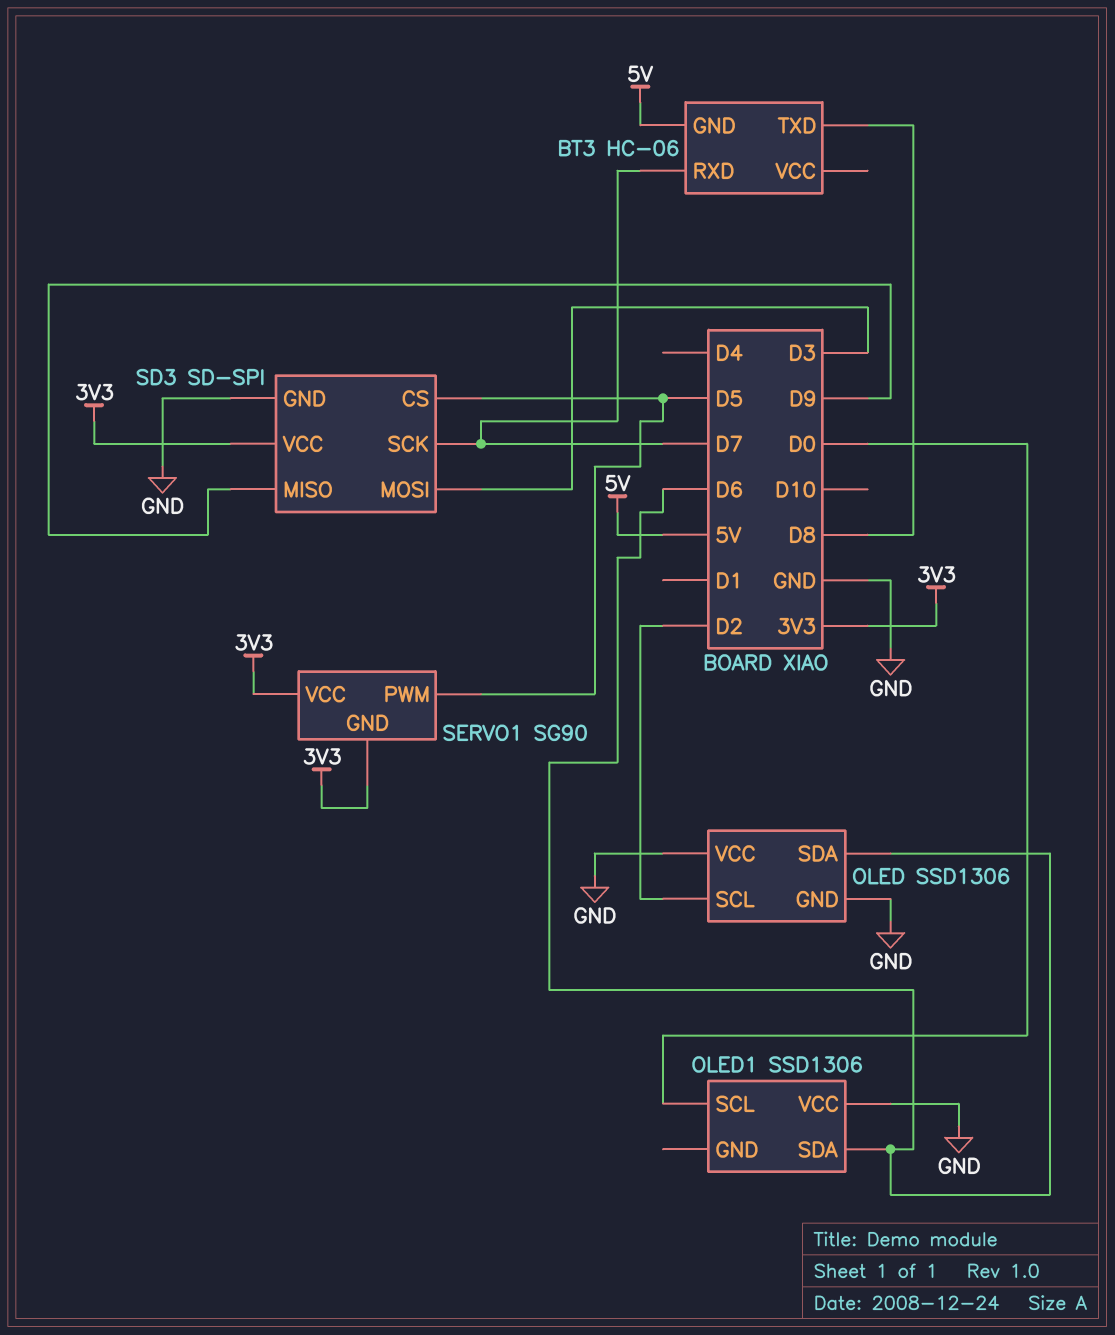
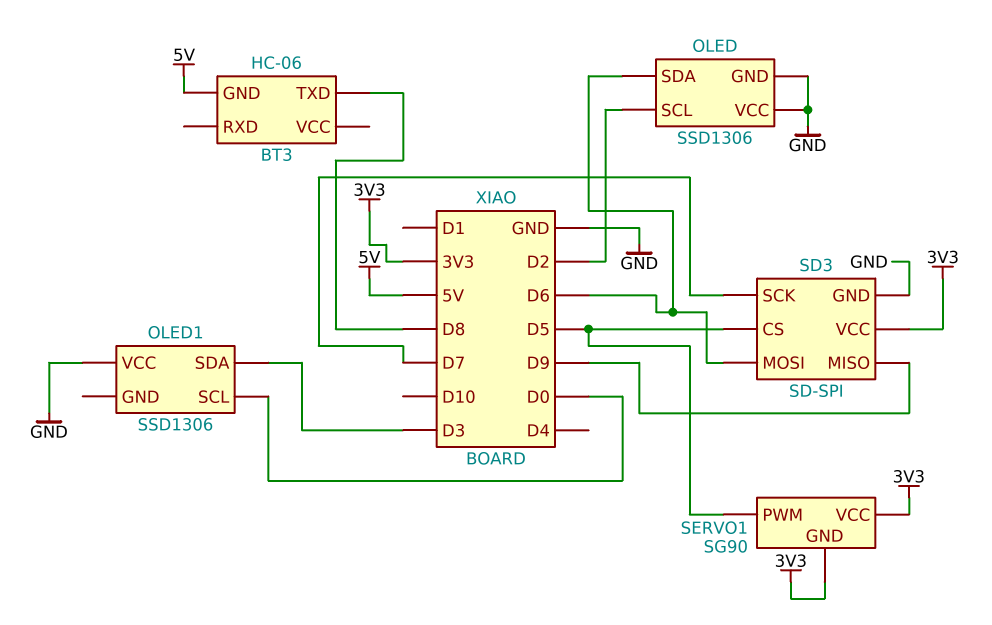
BT3 pin RXD: D7 -> none
OLED1 pin SDA: D6 -> D3
SD3 pin MOSI: D3 -> D6

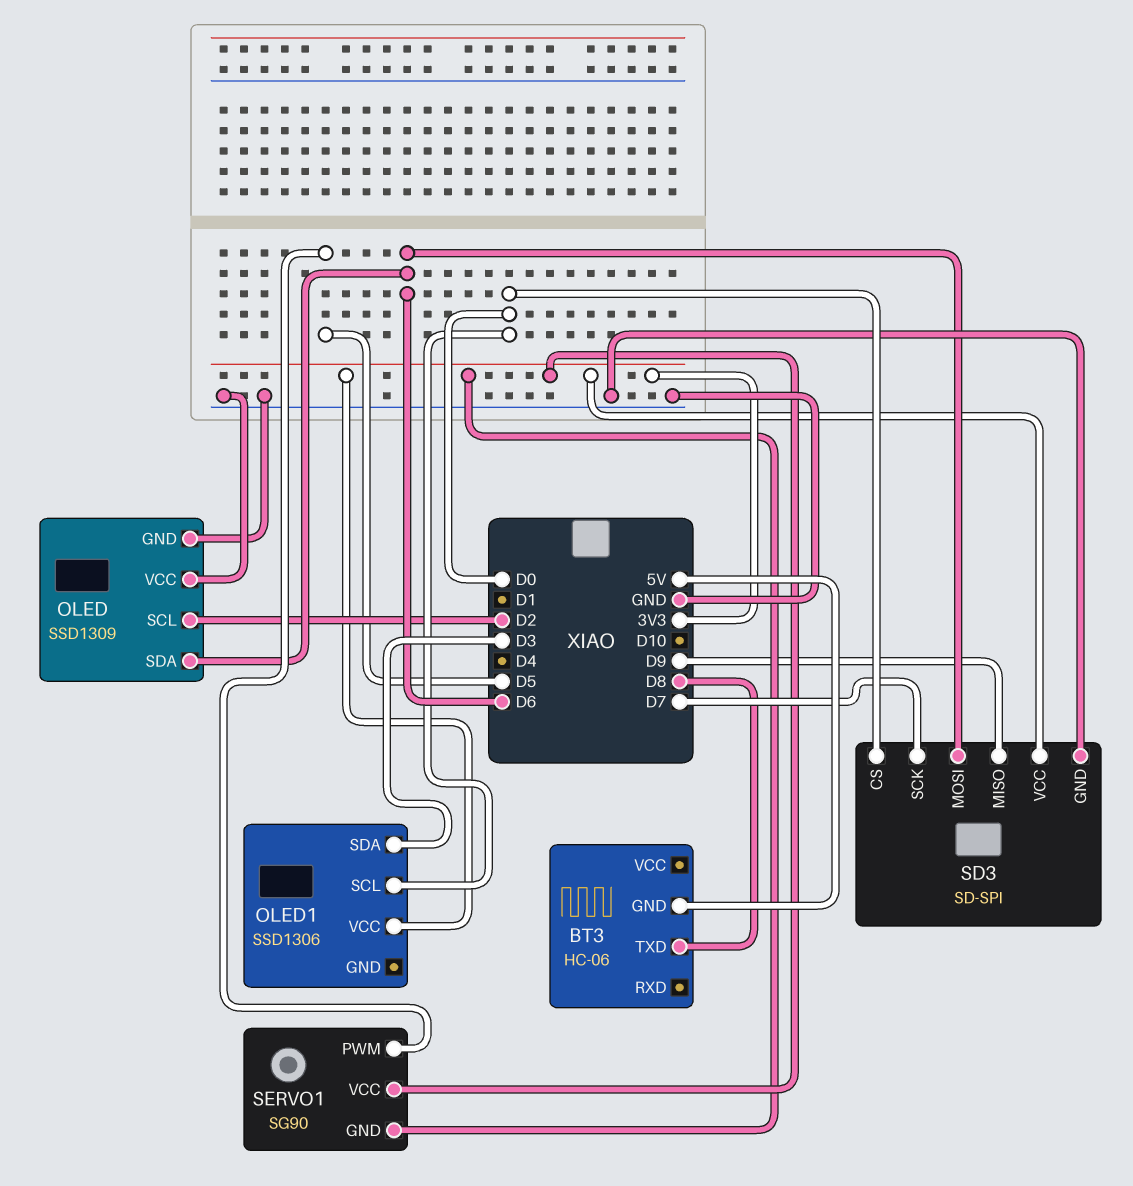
OLED: SSD1306 -> SSD1309
OLED1 pin VCC: GND -> 3V3
SD3 pin CS: D5 -> D0

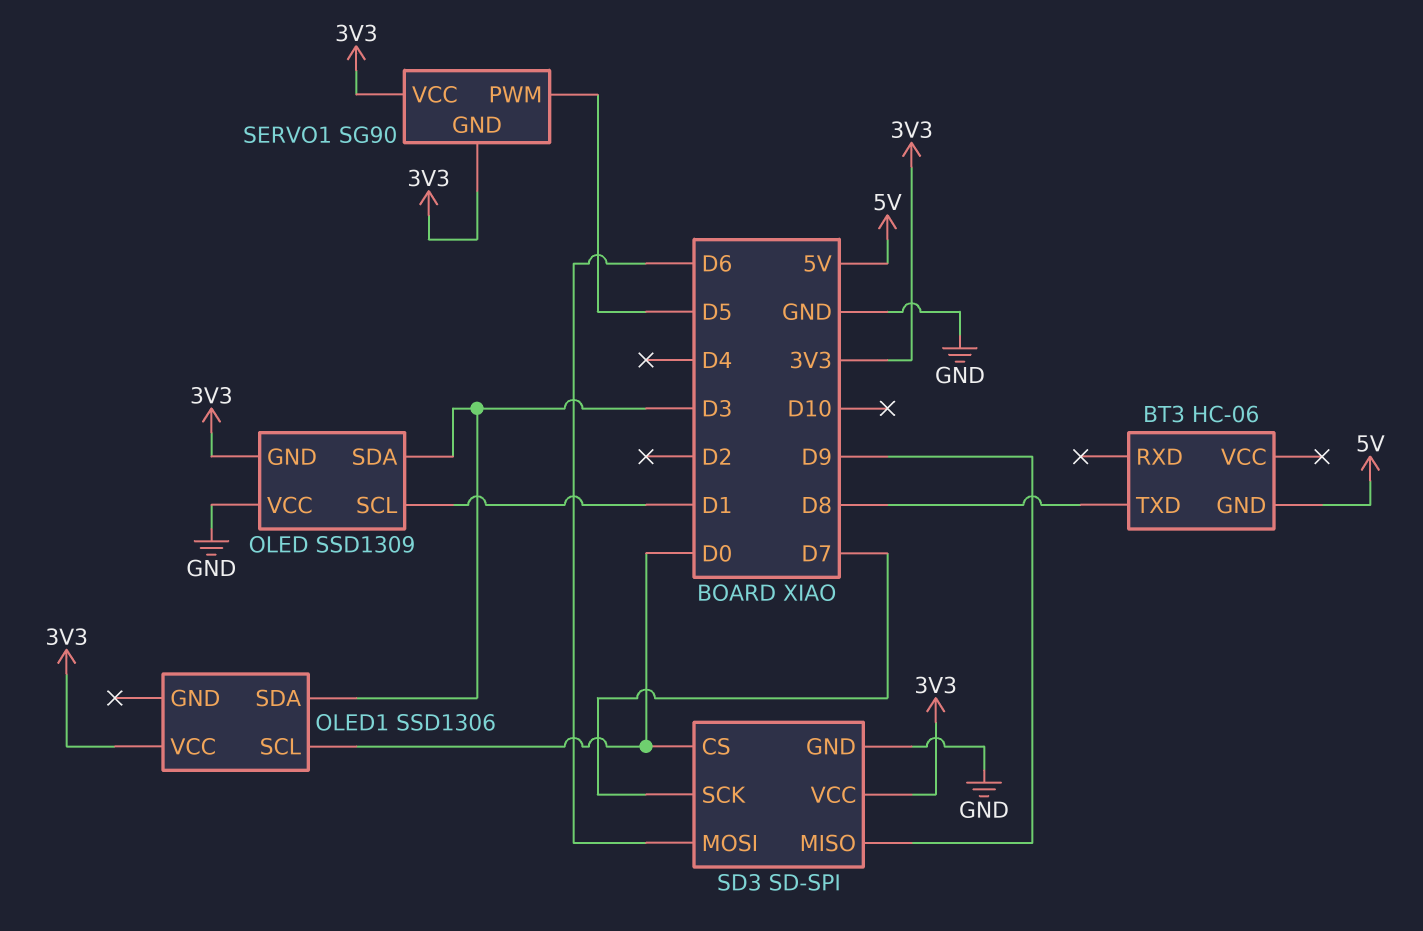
OLED pin GND: GND -> 3V3
OLED pin SCL: D2 -> D1
OLED pin SDA: D6 -> D3

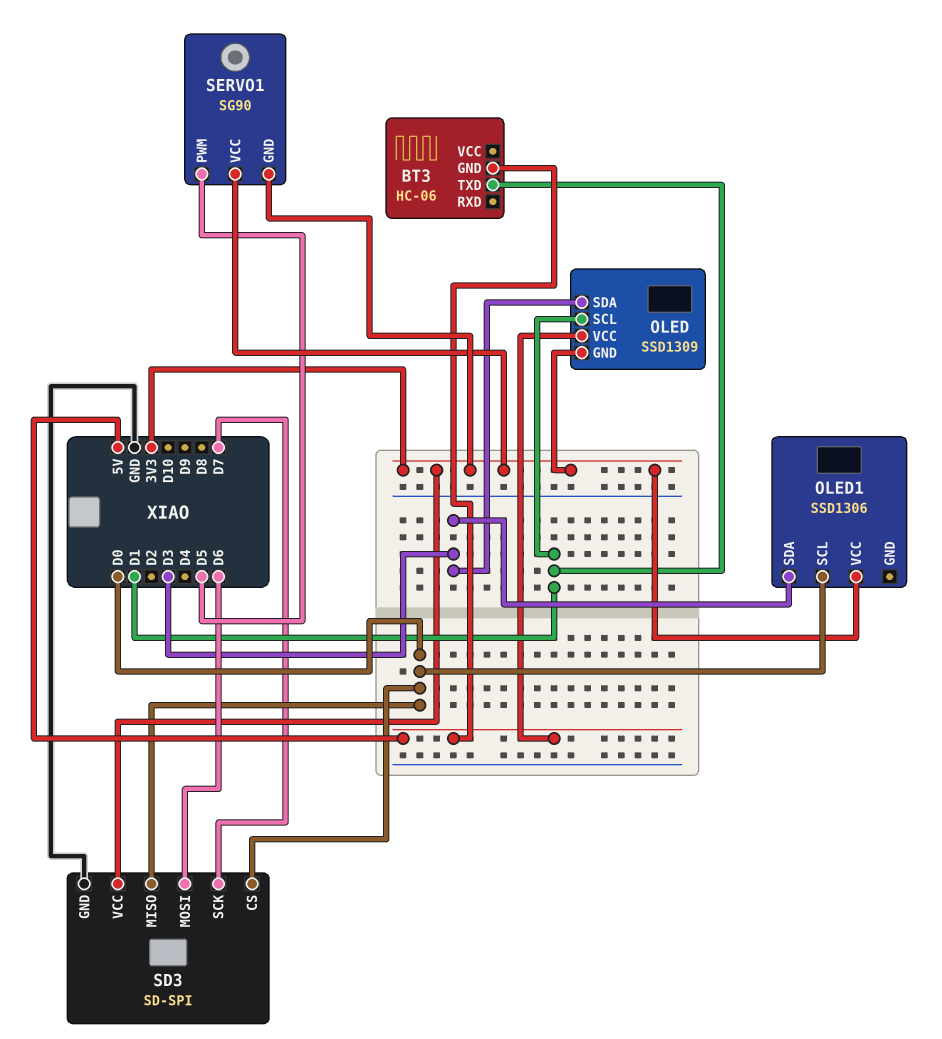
BT3 pin TXD: D8 -> D1
OLED pin VCC: GND -> 5V
SD3 pin MISO: D9 -> D0

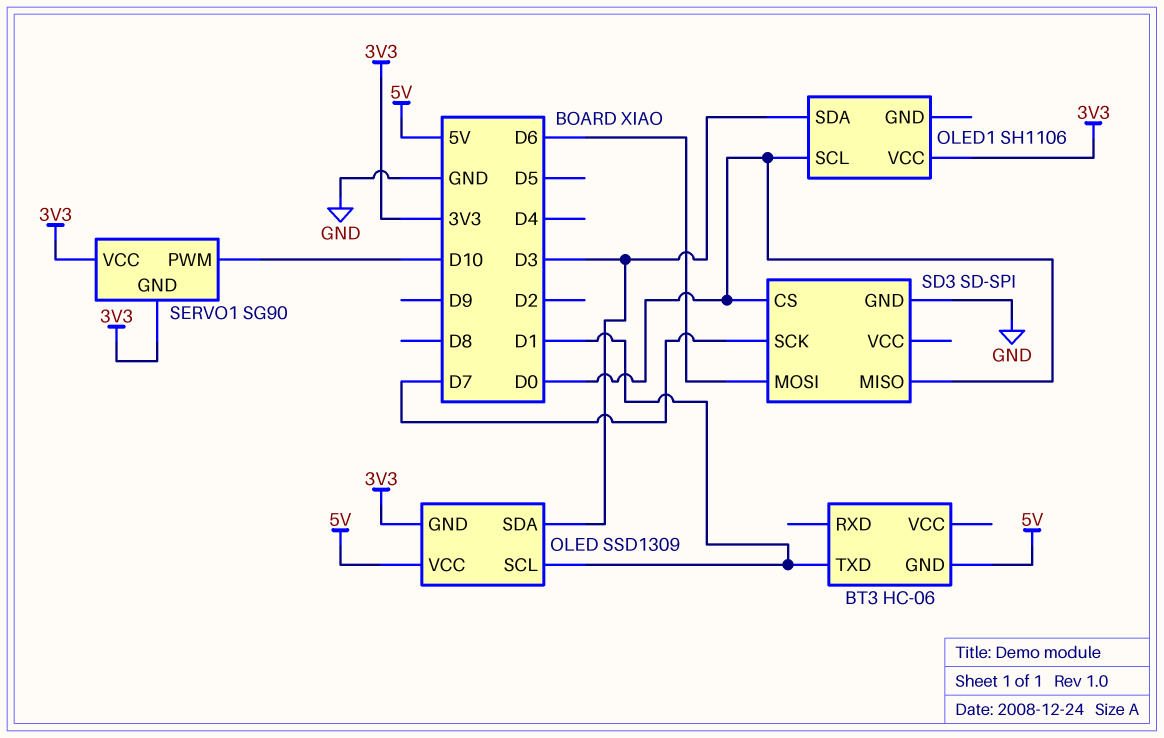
OLED1: SSD1306 -> SH1106
SD3 pin VCC: 3V3 -> none
SERVO1 pin PWM: D5 -> D10

